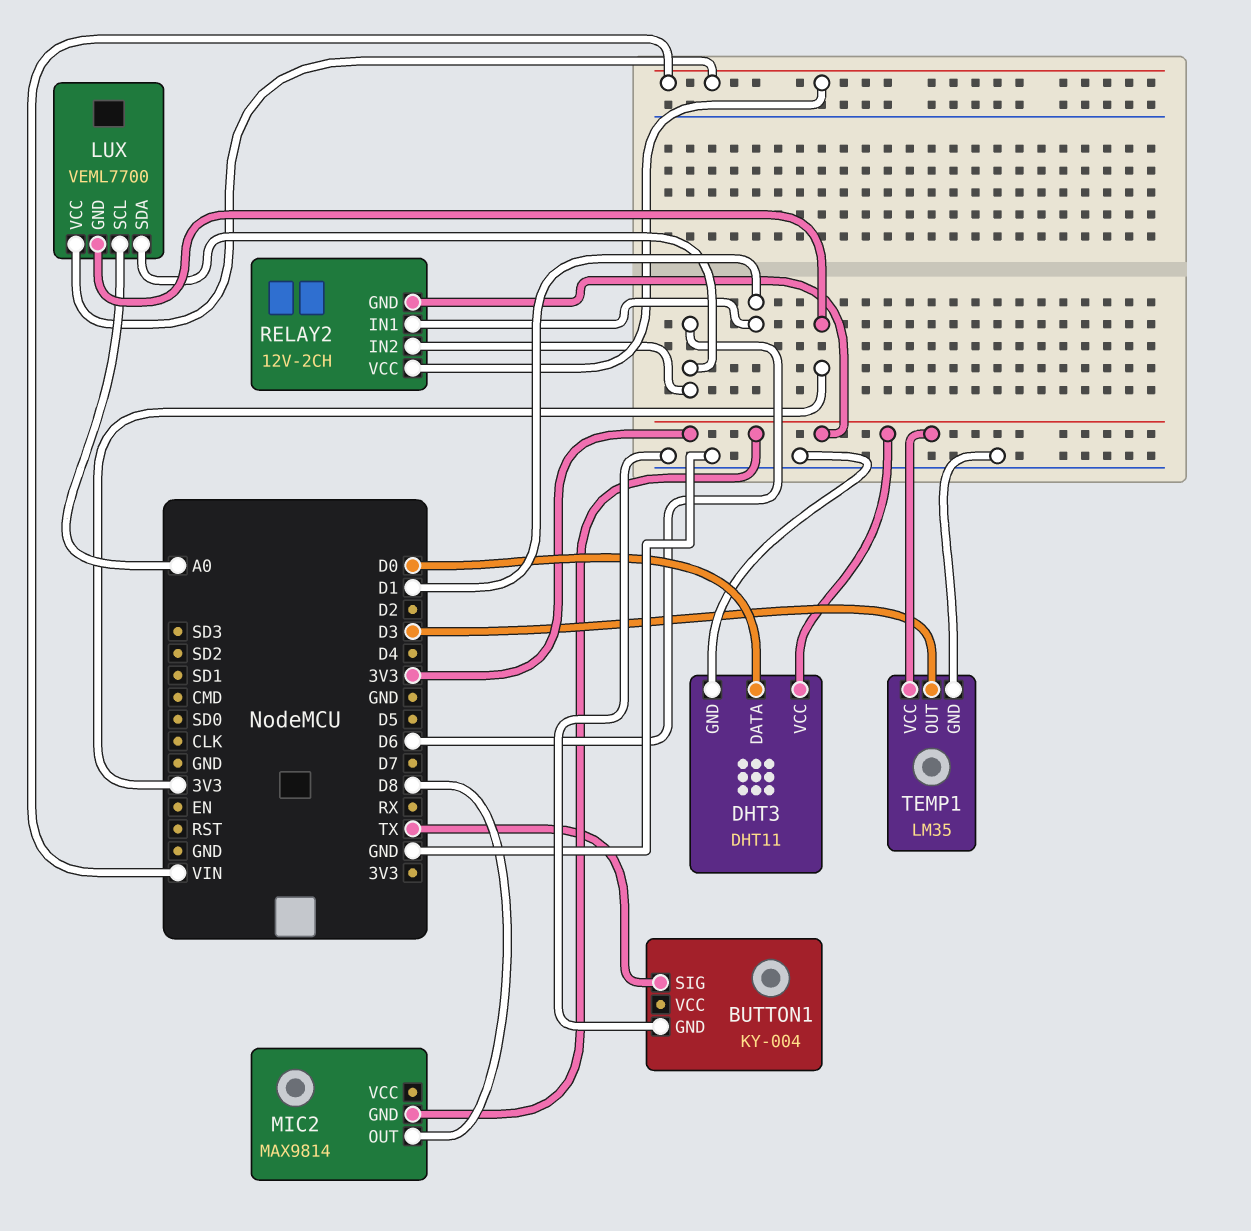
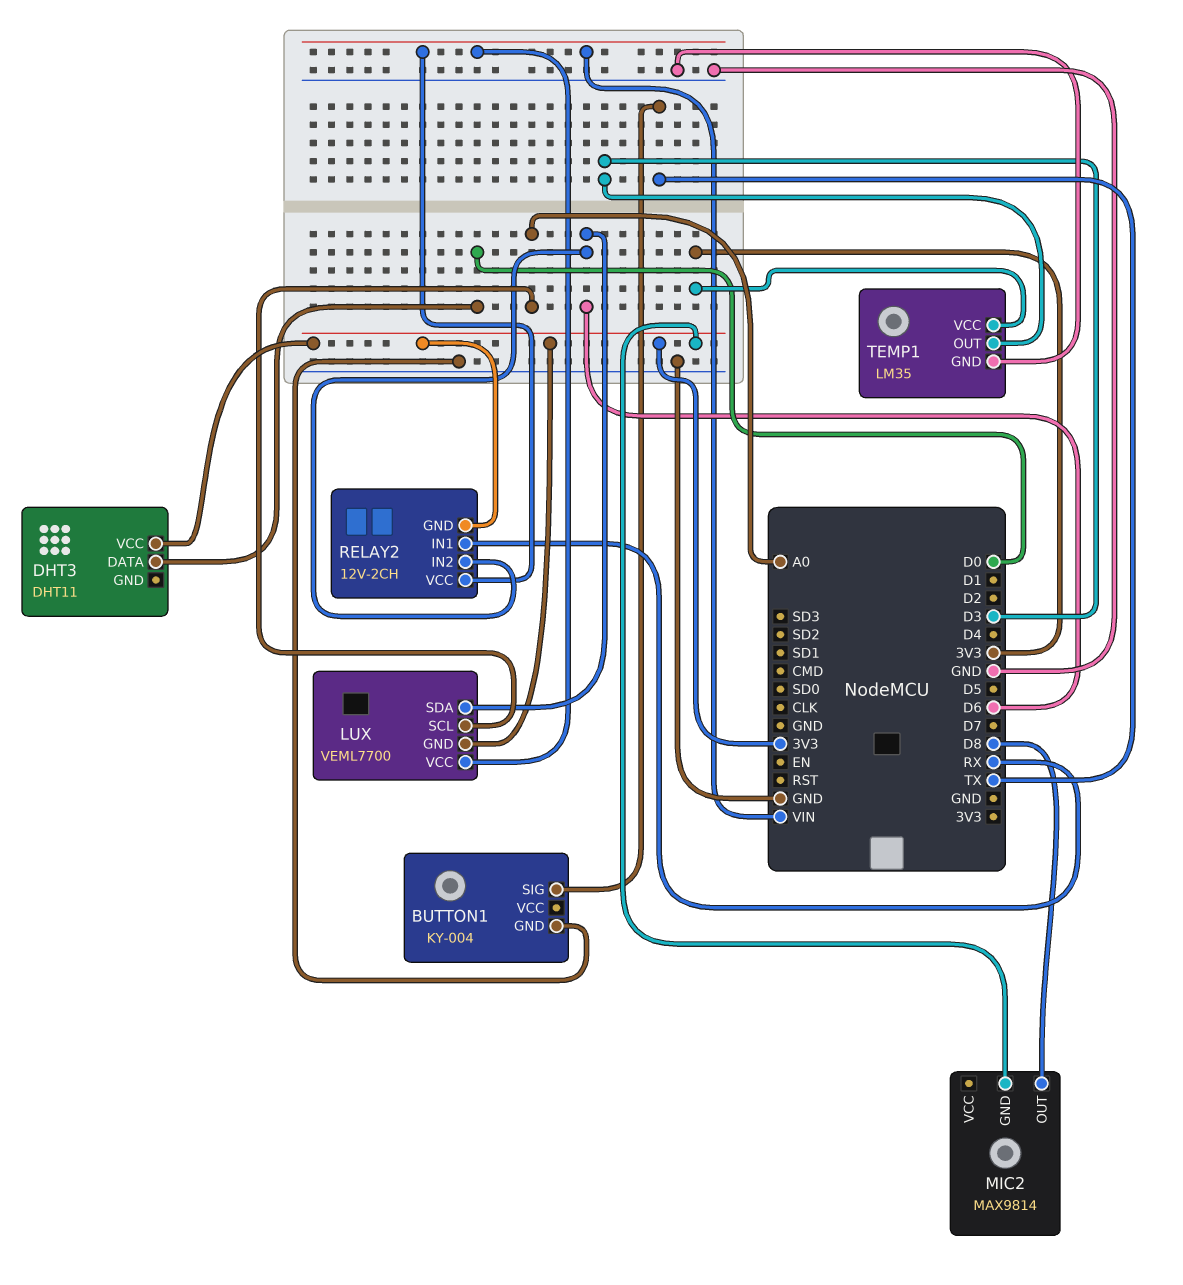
DHT3 pin GND: GND -> none
RELAY2 pin IN1: D1 -> RX

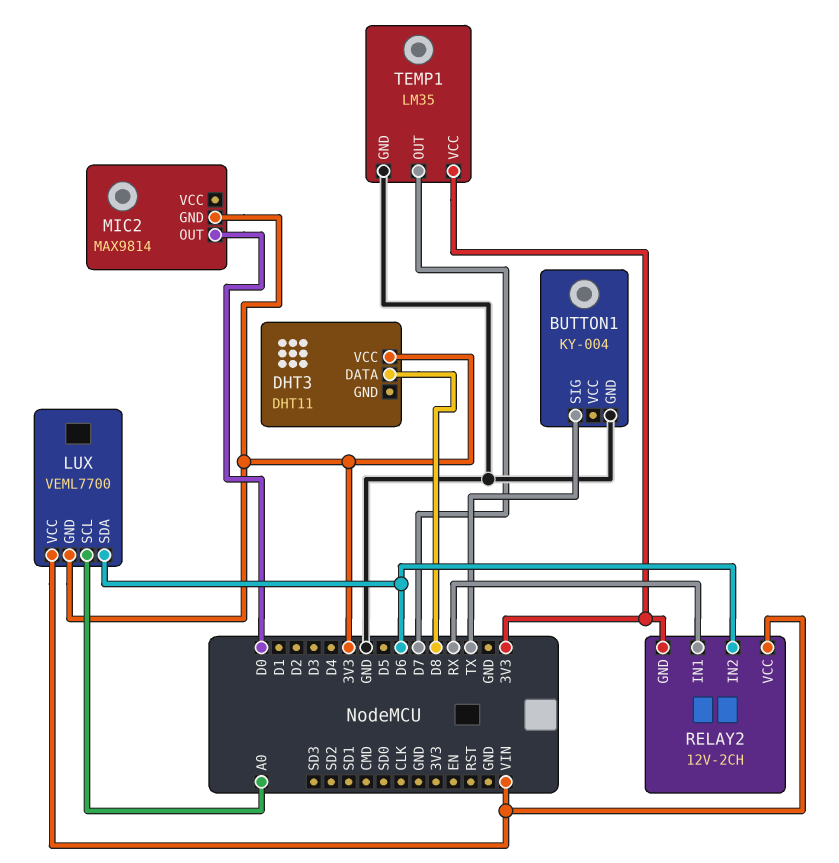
DHT3 pin DATA: D0 -> D8
MIC2 pin OUT: D8 -> D0
TEMP1 pin OUT: D3 -> D7

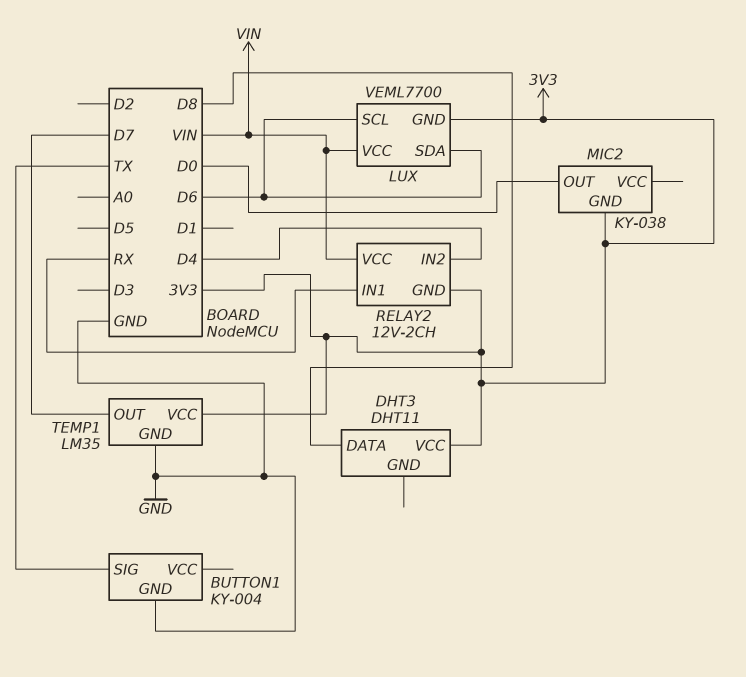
LUX pin SCL: A0 -> D6
MIC2: MAX9814 -> KY-038
RELAY2 pin IN2: D6 -> D4

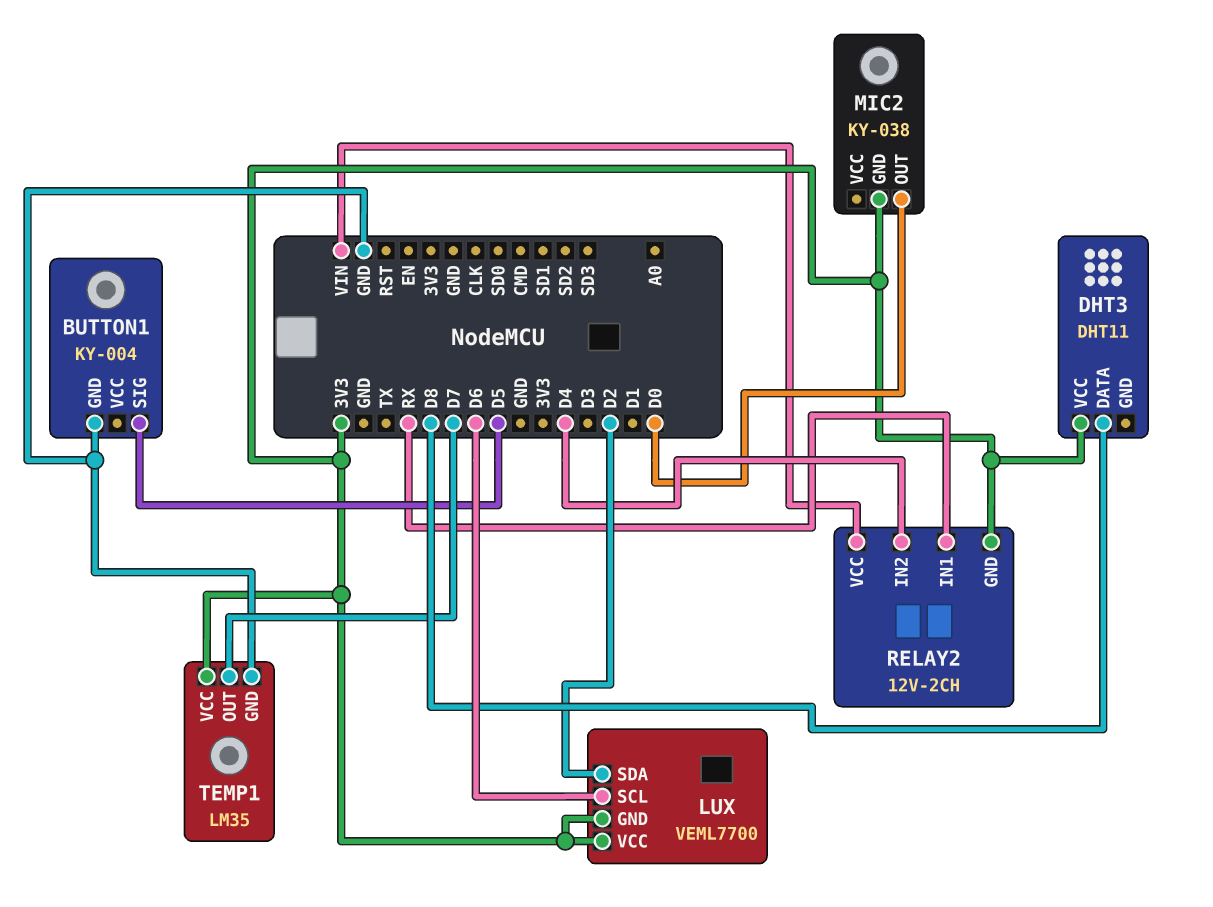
BUTTON1 pin SIG: TX -> D5
LUX pin SDA: D6 -> D2
LUX pin VCC: VIN -> 3V3

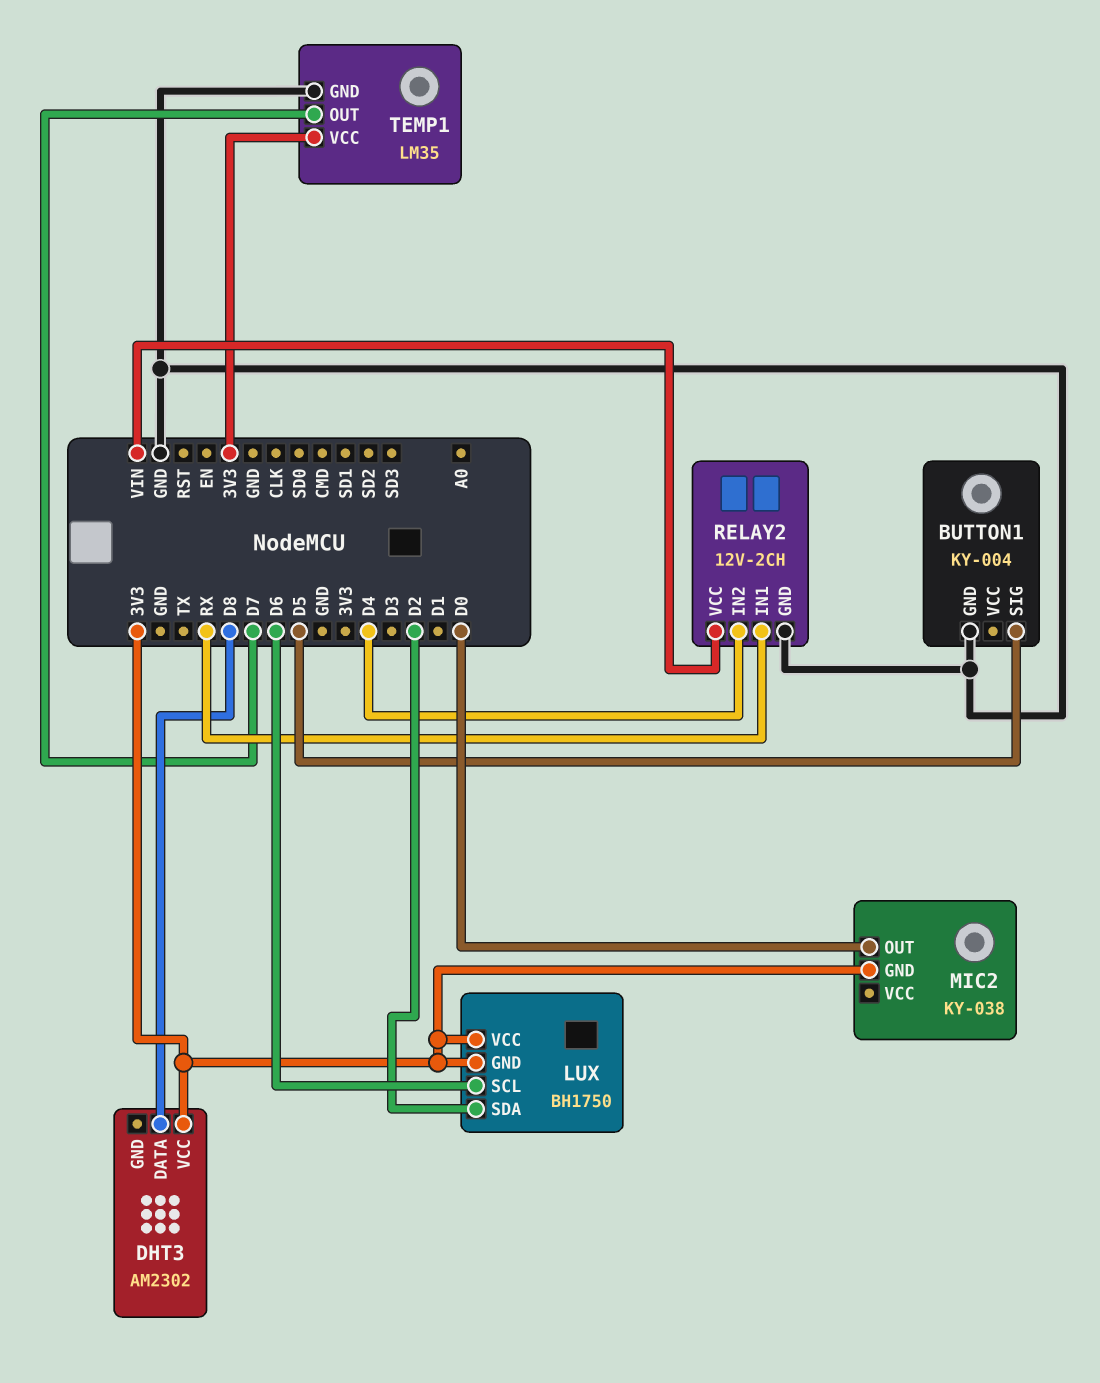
DHT3: DHT11 -> AM2302
LUX: VEML7700 -> BH1750
RELAY2 pin GND: 3V3 -> GND

